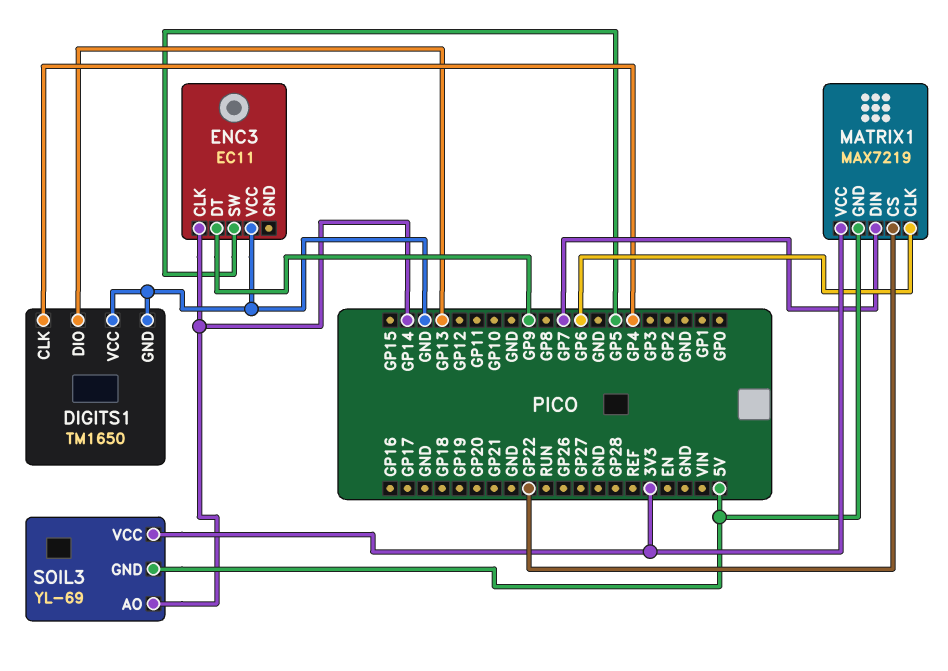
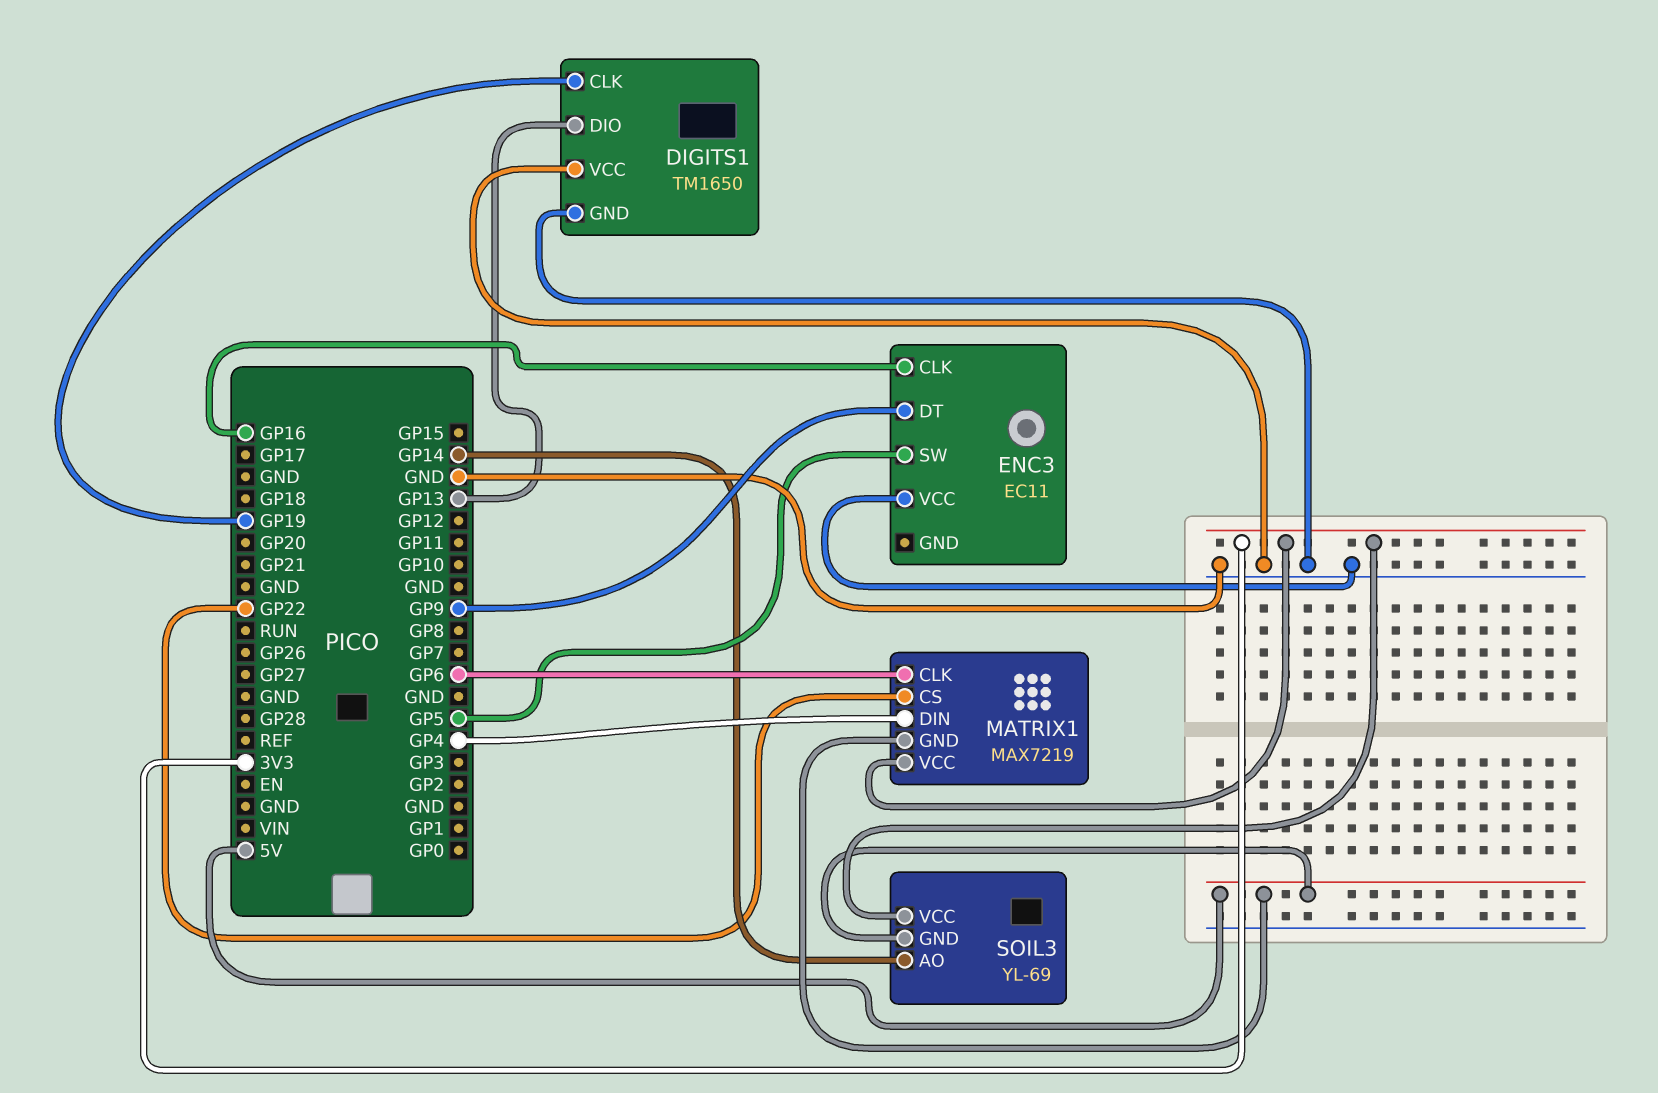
DIGITS1 pin CLK: GP4 -> GP19
ENC3 pin CLK: GP14 -> GP16
MATRIX1 pin DIN: GP7 -> GP4

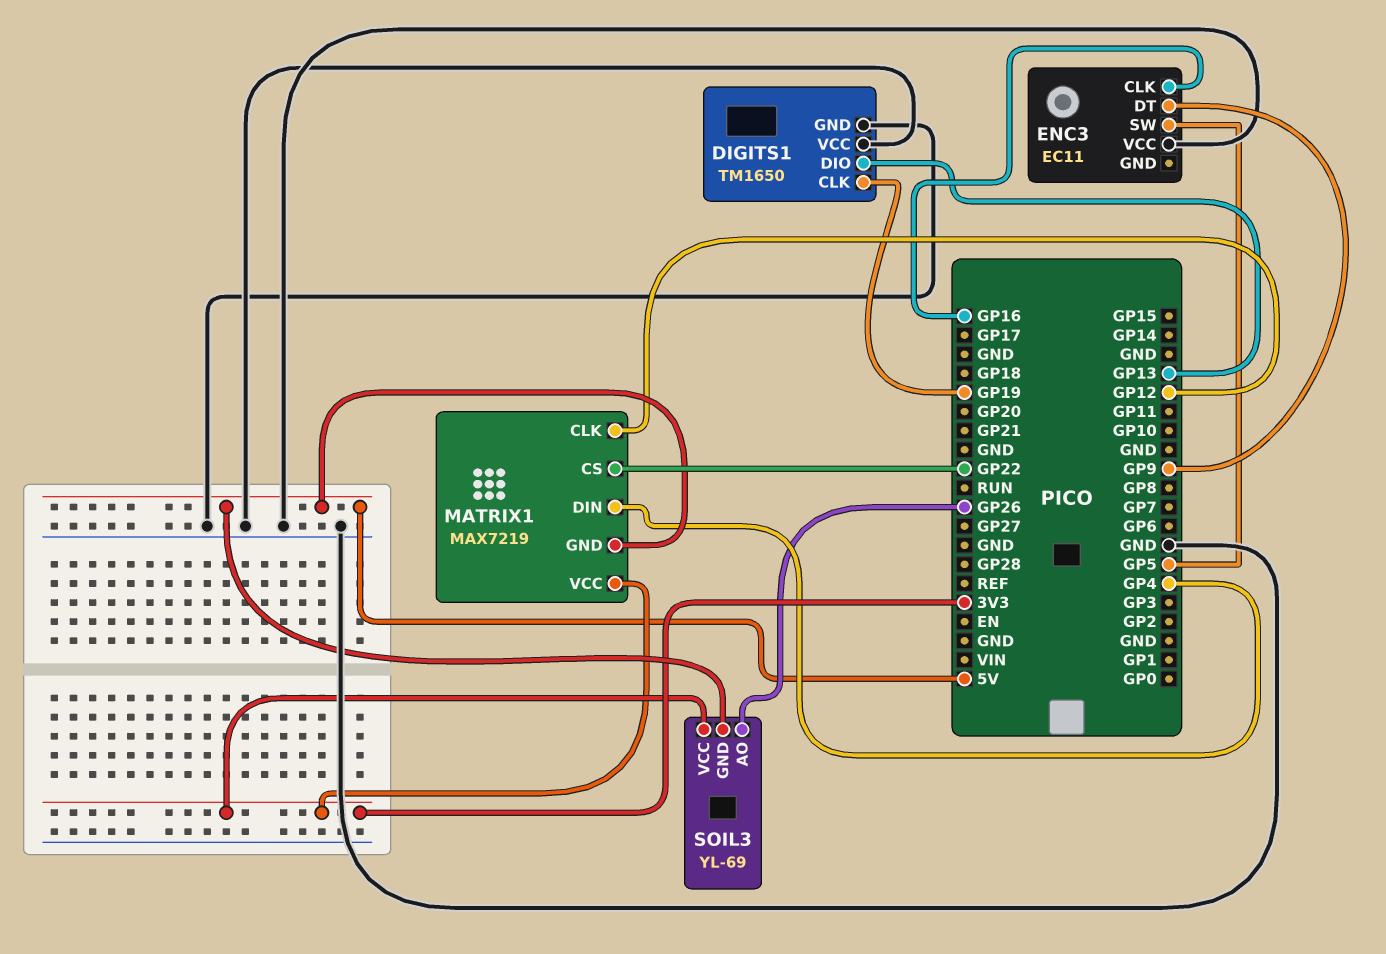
MATRIX1 pin CLK: GP6 -> GP12
SOIL3 pin AO: GP14 -> GP26

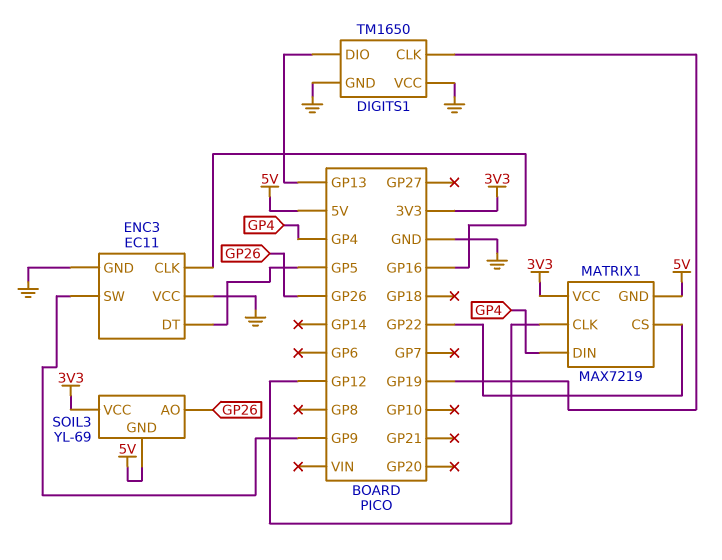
ENC3 pin DT: GP9 -> GP5
ENC3 pin GND: none -> GND
ENC3 pin SW: GP5 -> GP9

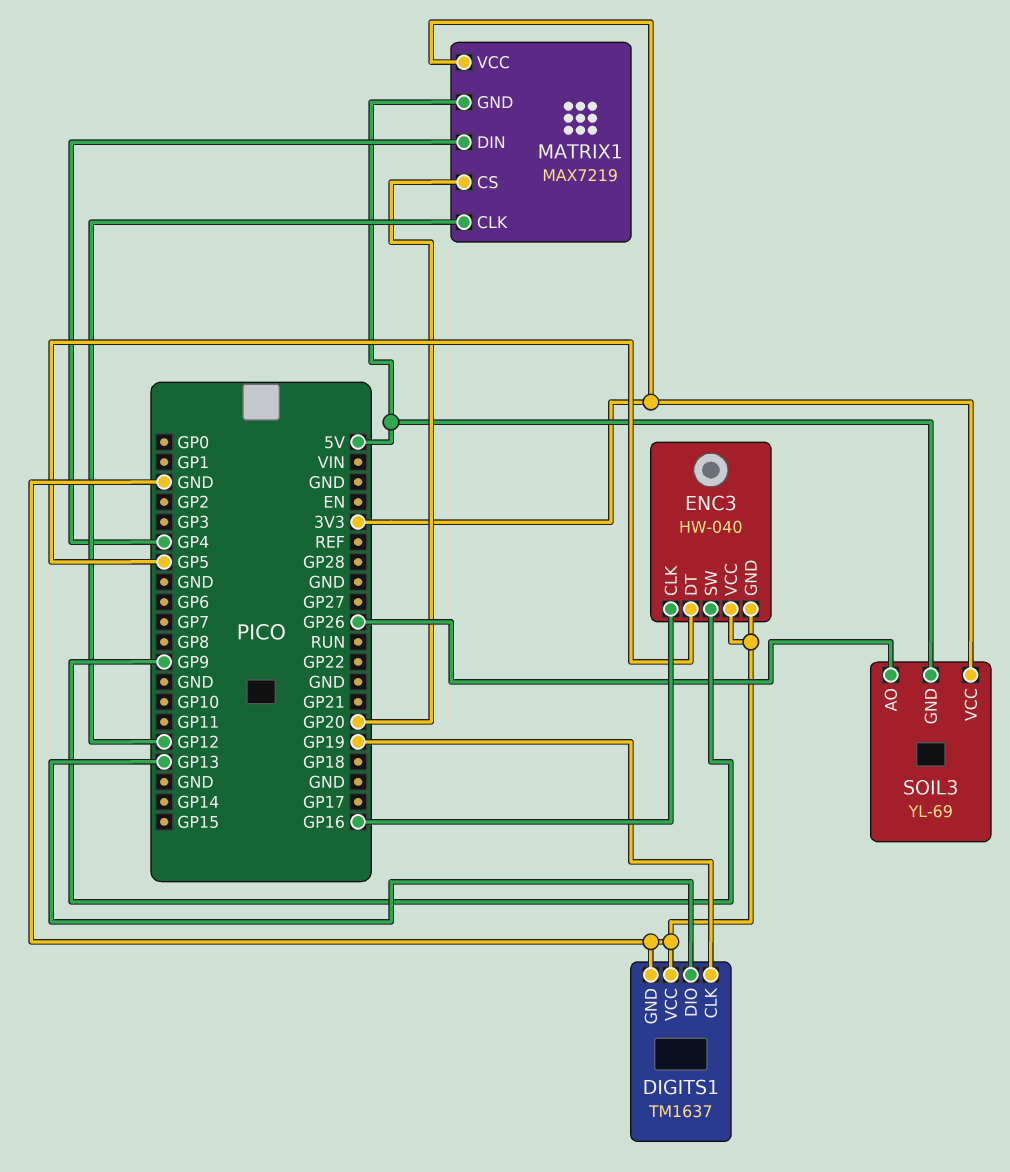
DIGITS1: TM1650 -> TM1637
ENC3: EC11 -> HW-040
MATRIX1 pin CS: GP22 -> GP20

